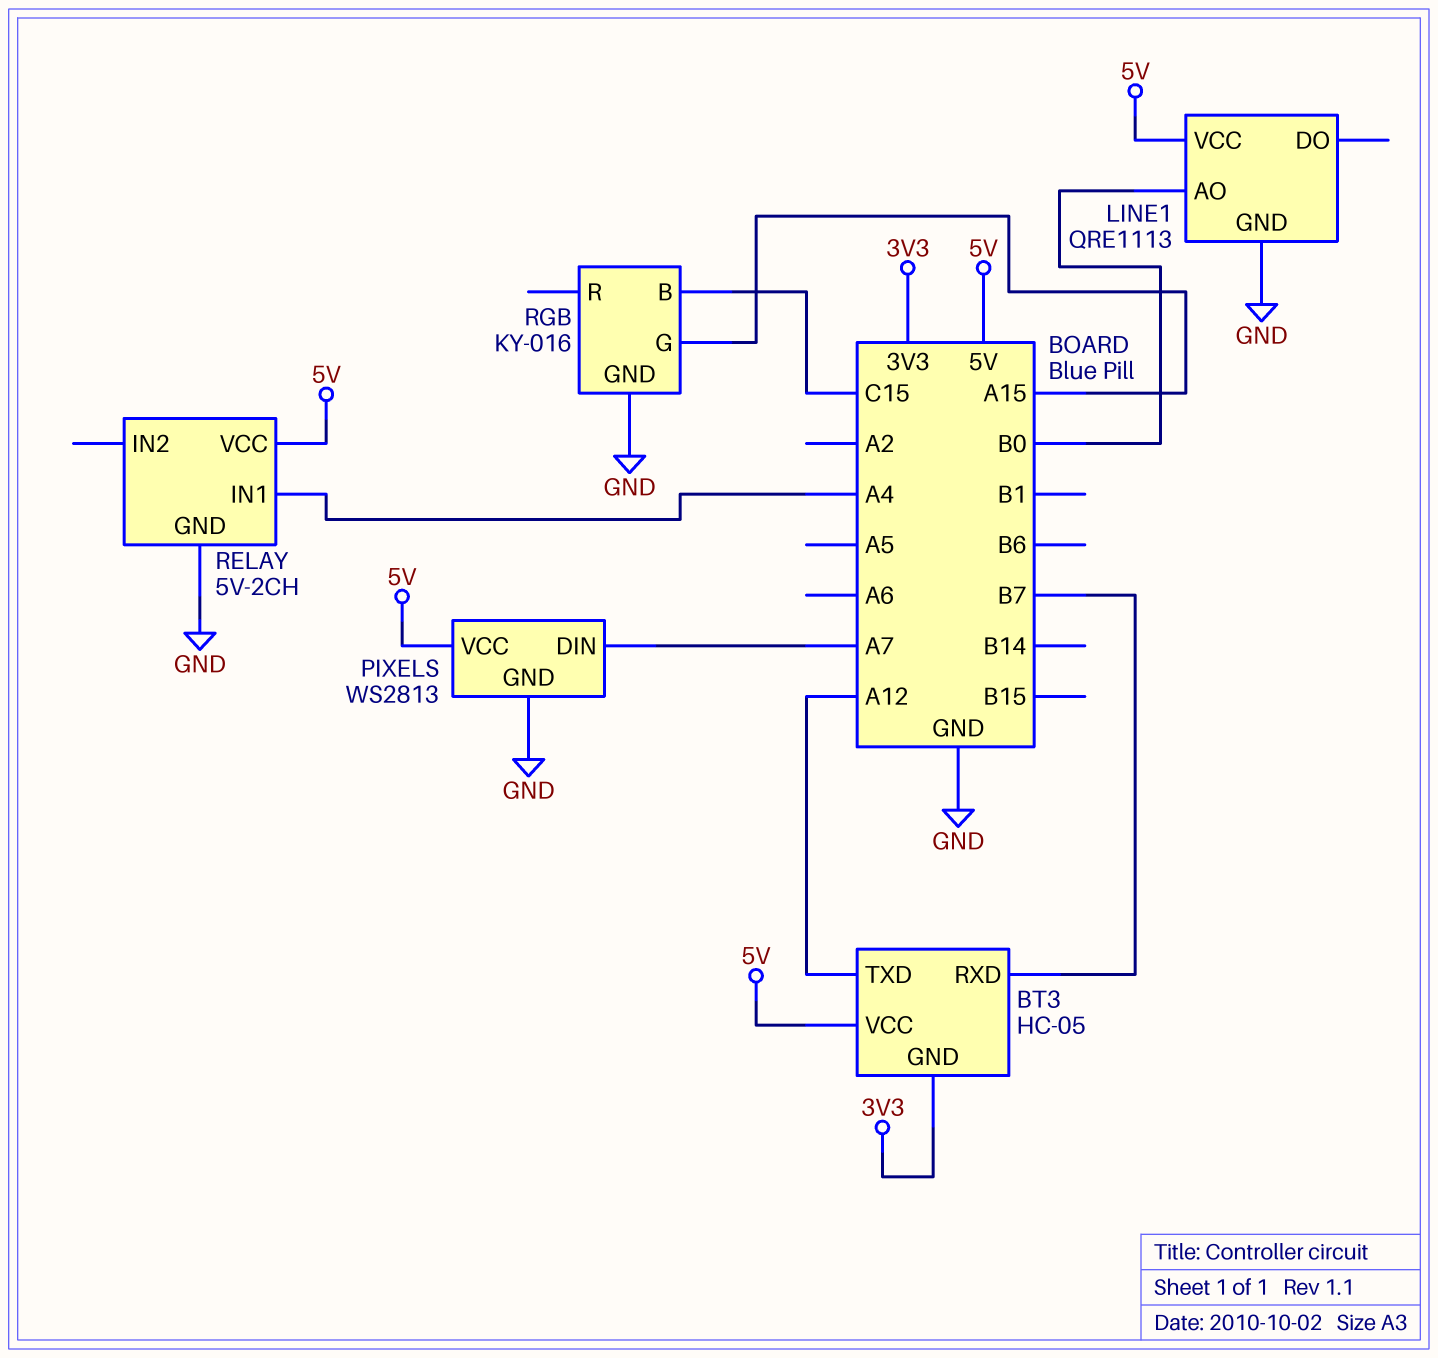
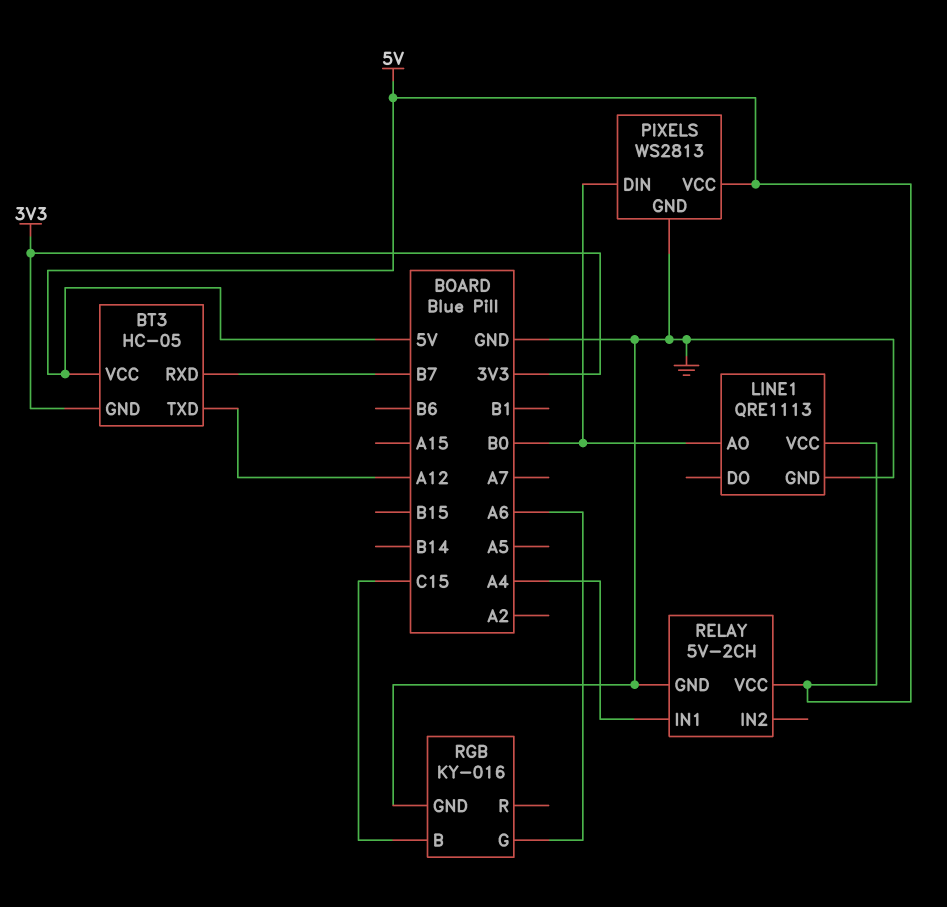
PIXELS pin DIN: A7 -> B0
RGB pin G: A15 -> A6

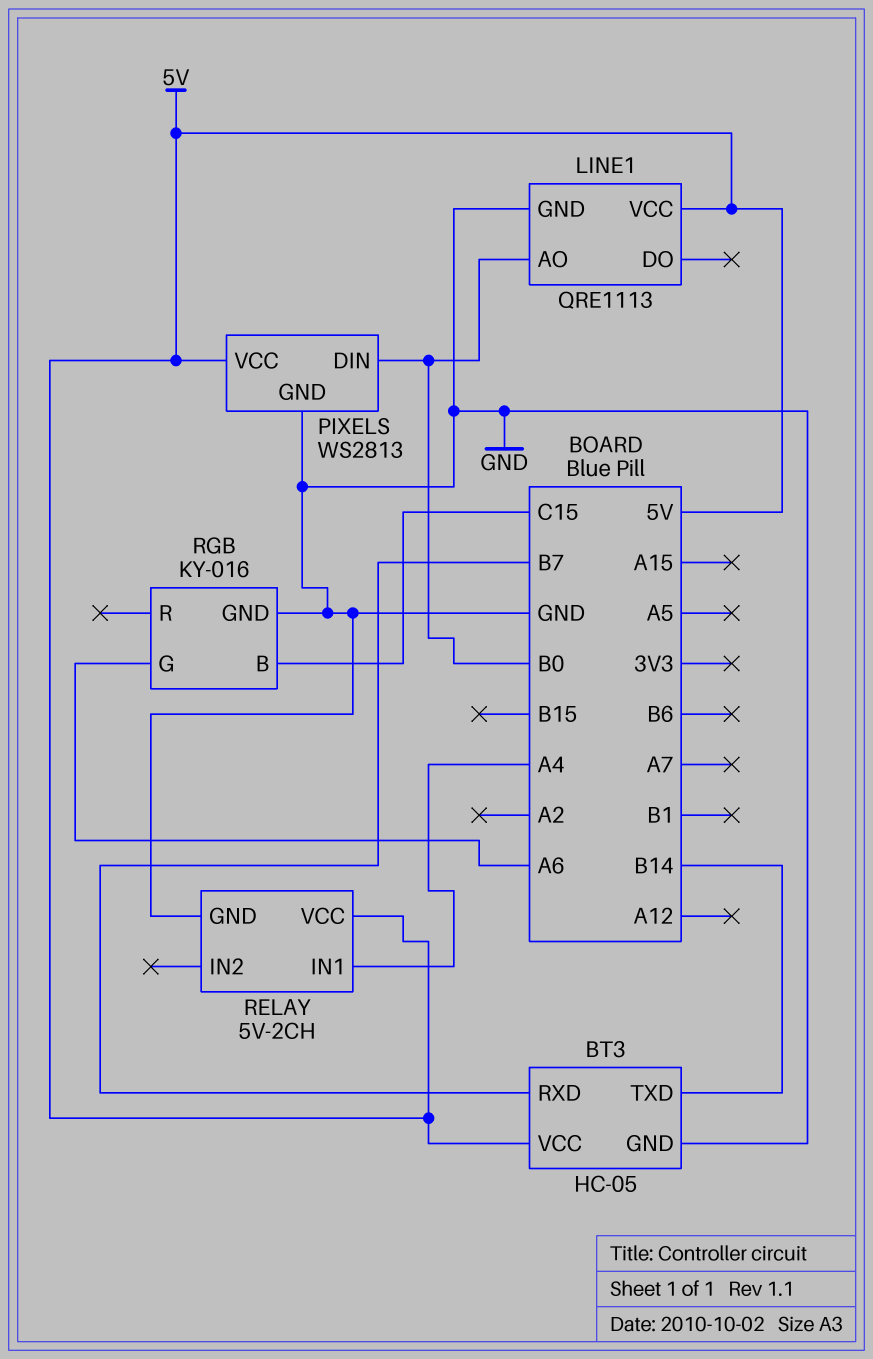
BT3 pin GND: 3V3 -> GND
BT3 pin TXD: A12 -> B14

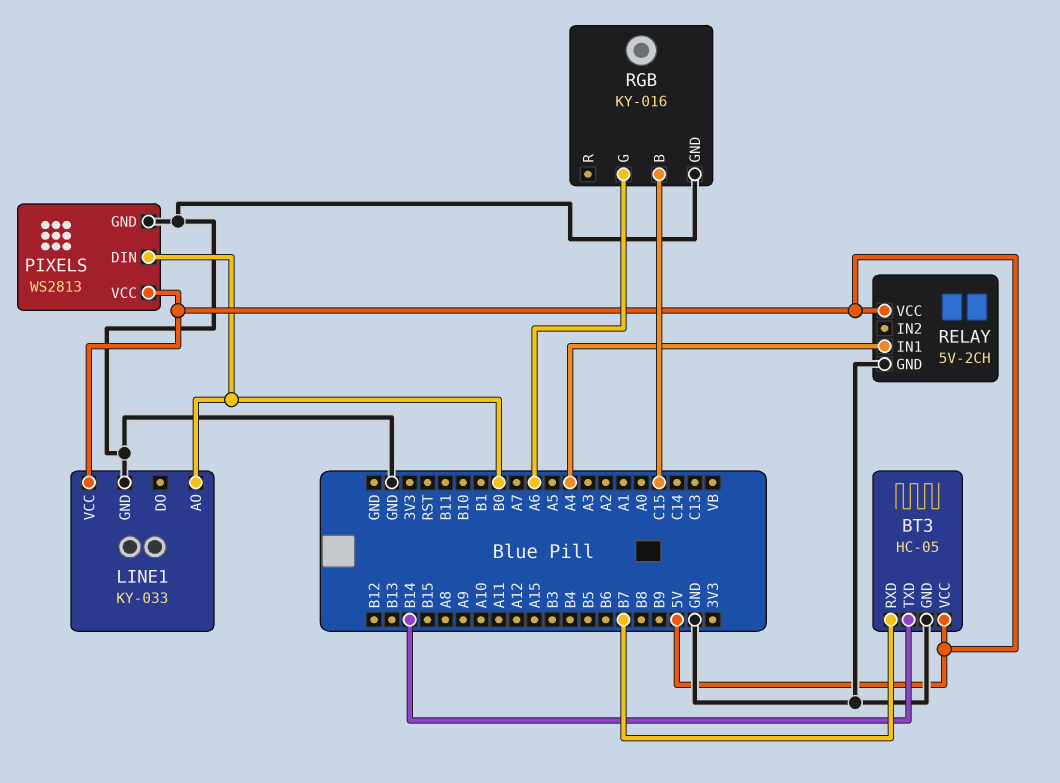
LINE1: QRE1113 -> KY-033

